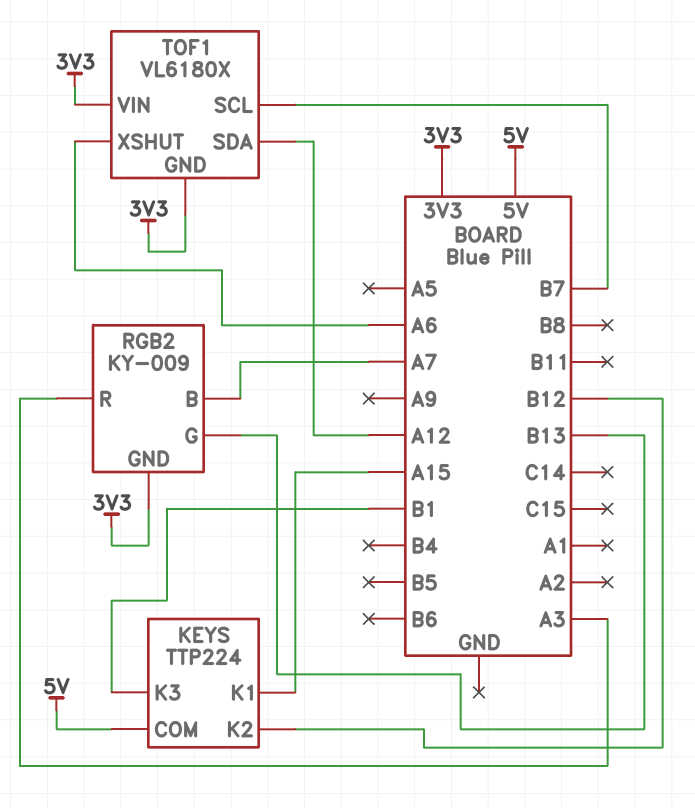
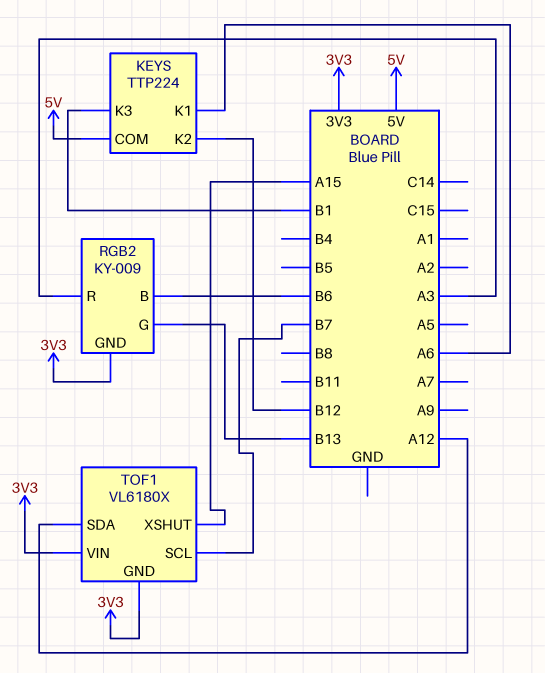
KEYS pin K1: A15 -> A6
RGB2 pin B: A7 -> B6
TOF1 pin XSHUT: A6 -> A15

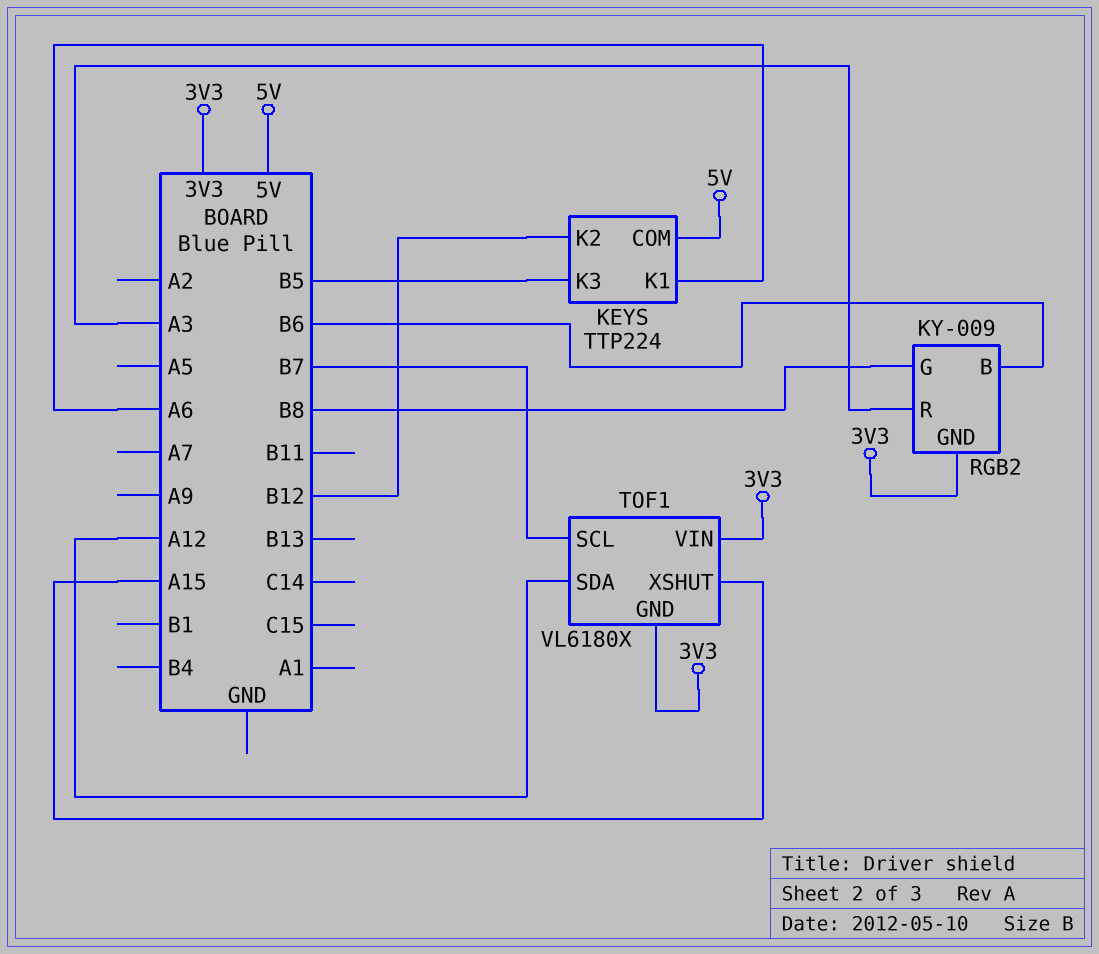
KEYS pin K3: B1 -> B5
RGB2 pin G: B13 -> B8

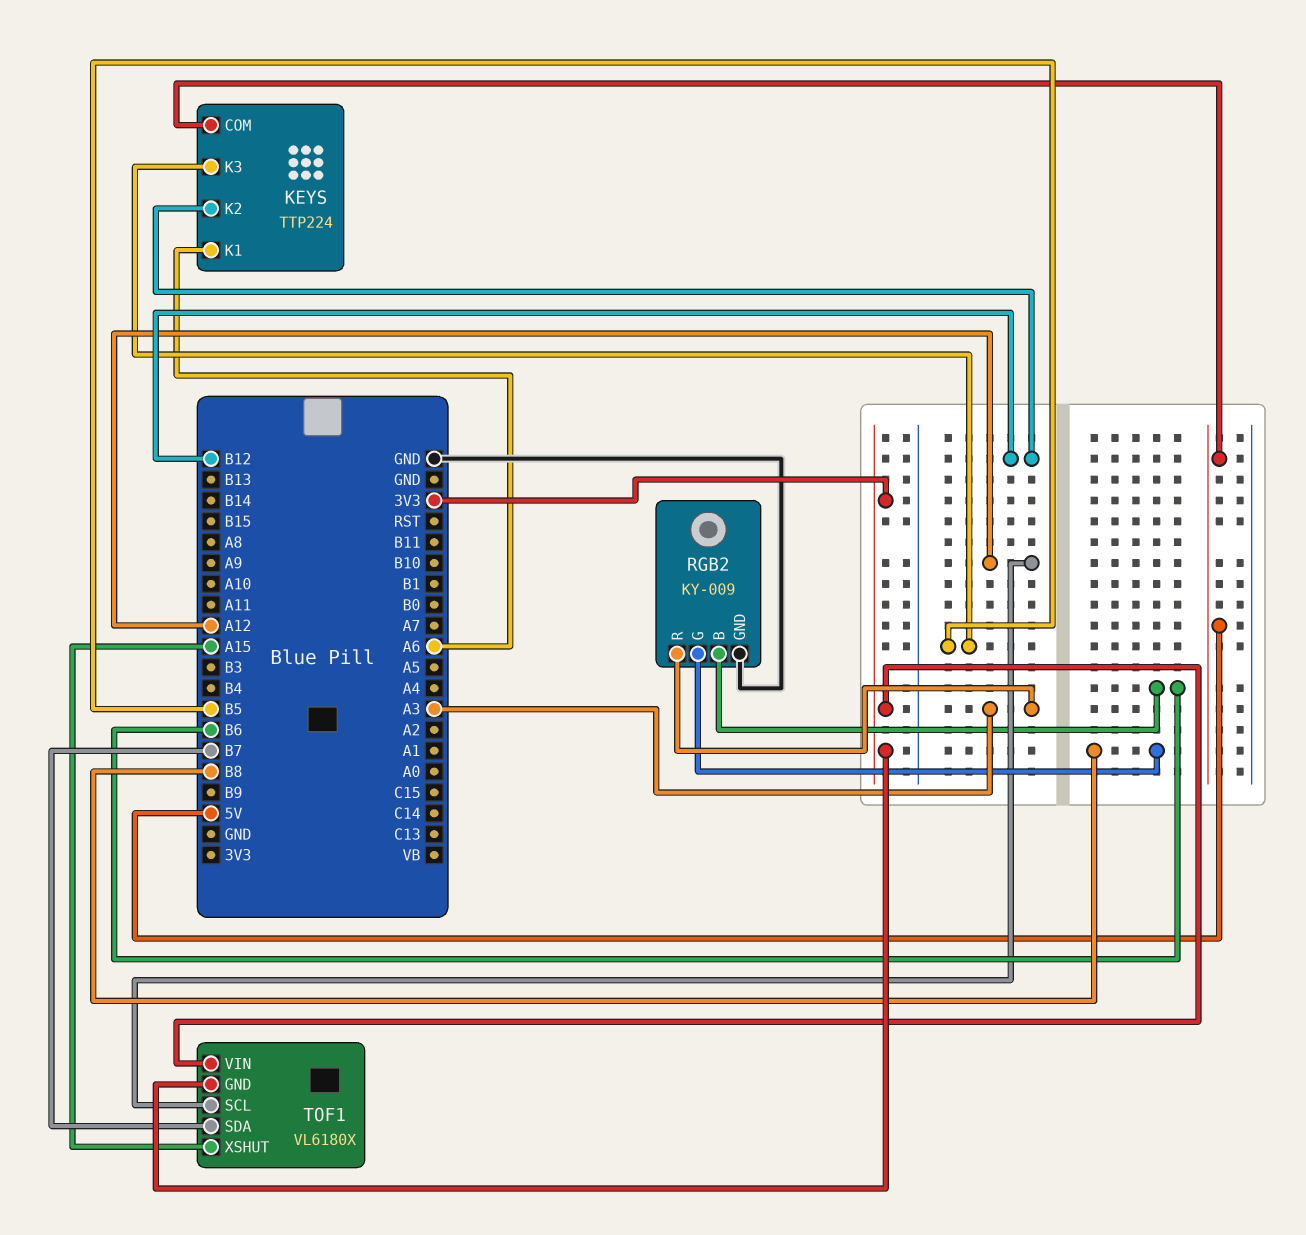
RGB2 pin GND: 3V3 -> GND
TOF1 pin SCL: B7 -> A12
TOF1 pin SDA: A12 -> B7

